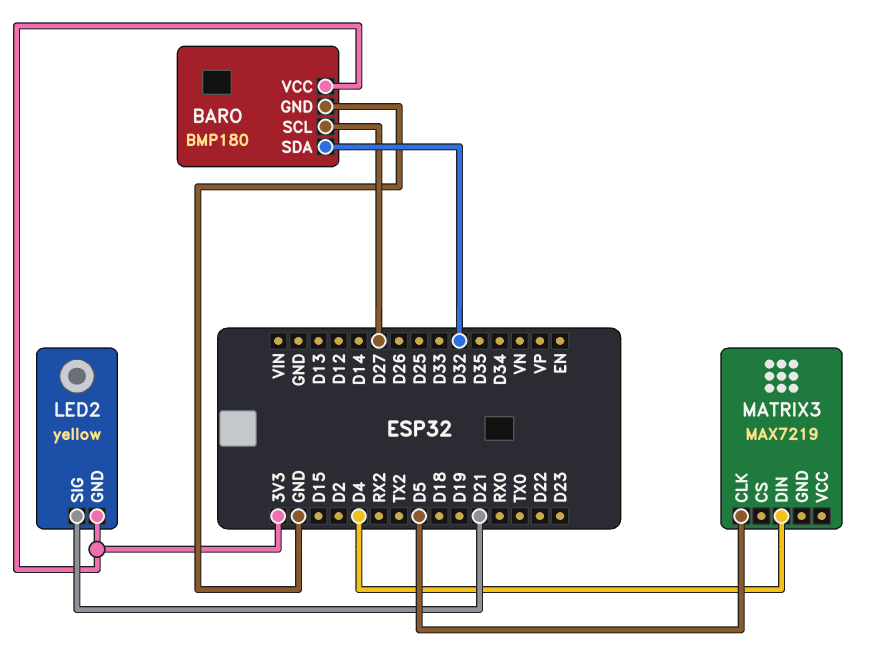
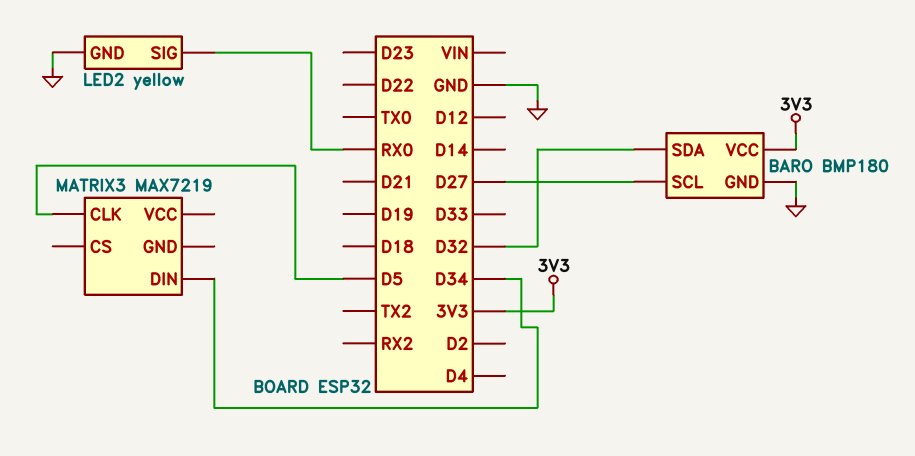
LED2 pin GND: 3V3 -> GND
LED2 pin SIG: D21 -> RX0
MATRIX3 pin DIN: D4 -> D34

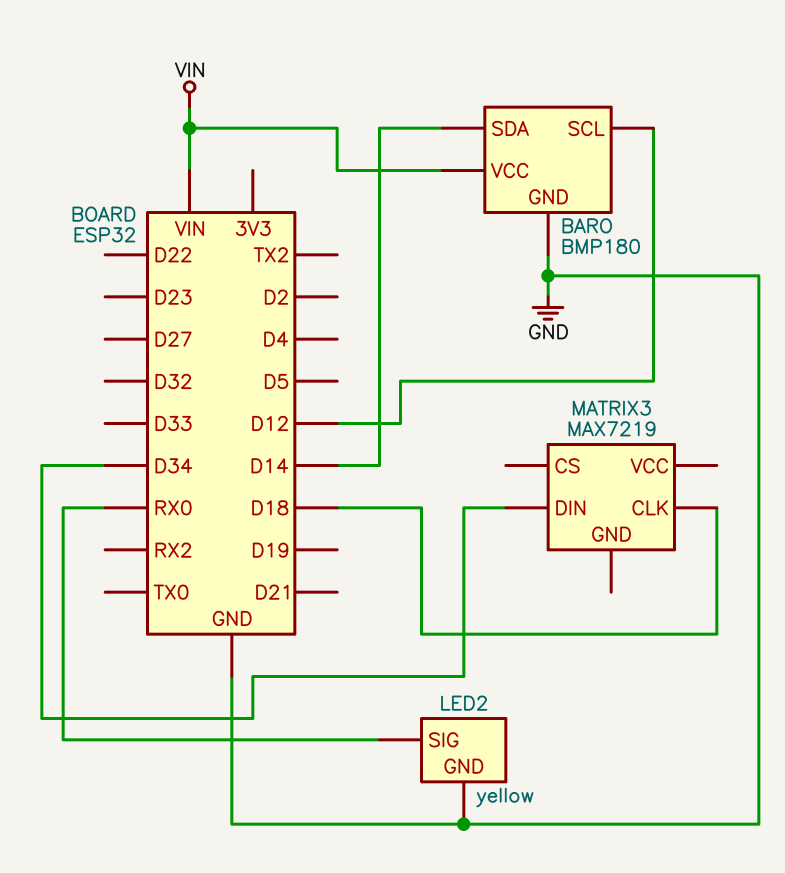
BARO pin SCL: D27 -> D12
BARO pin SDA: D32 -> D14
BARO pin VCC: 3V3 -> VIN
MATRIX3 pin CLK: D5 -> D18

